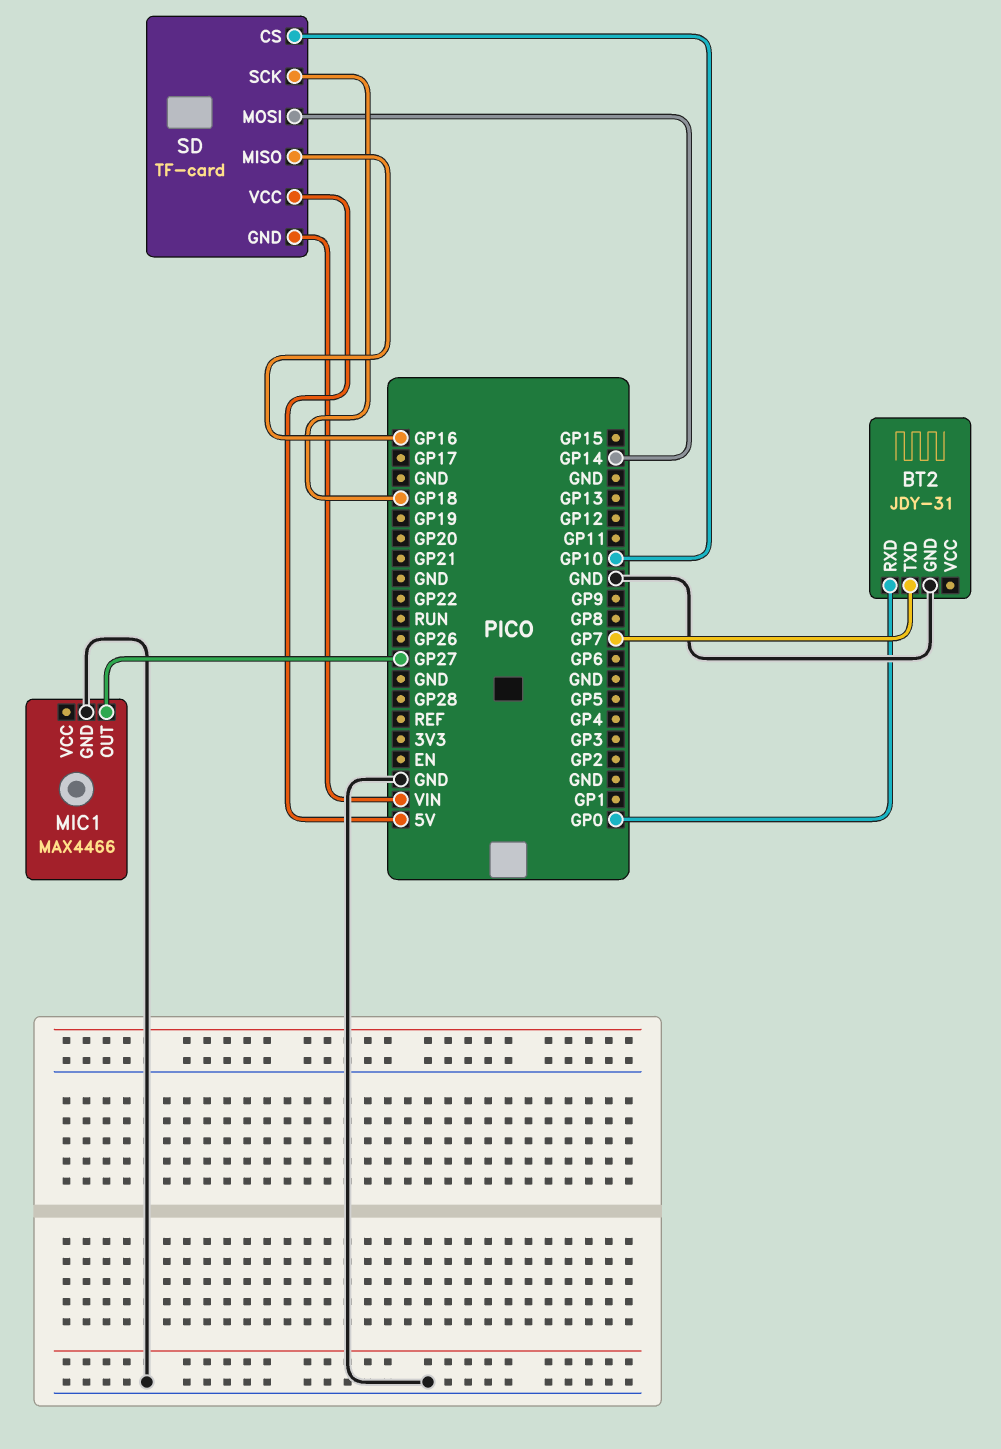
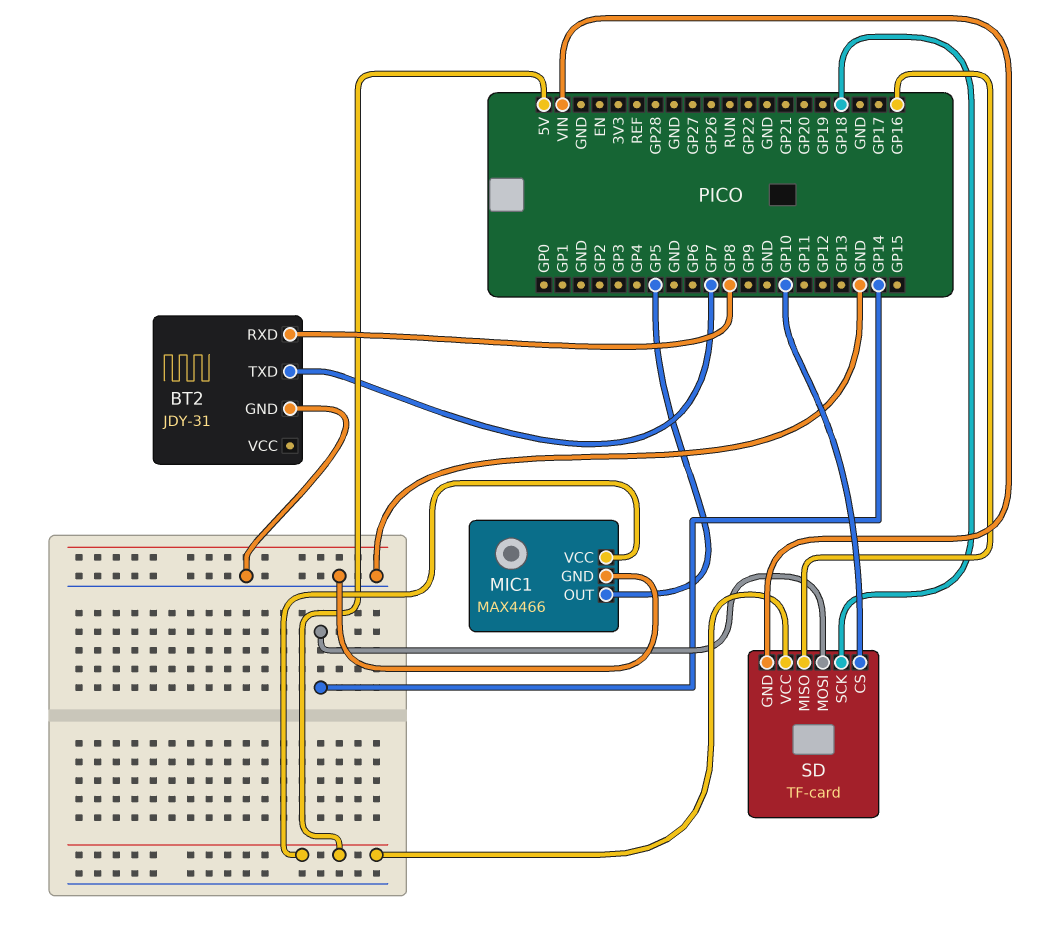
BT2 pin RXD: GP0 -> GP8
MIC1 pin OUT: GP27 -> GP5
MIC1 pin VCC: none -> 5V

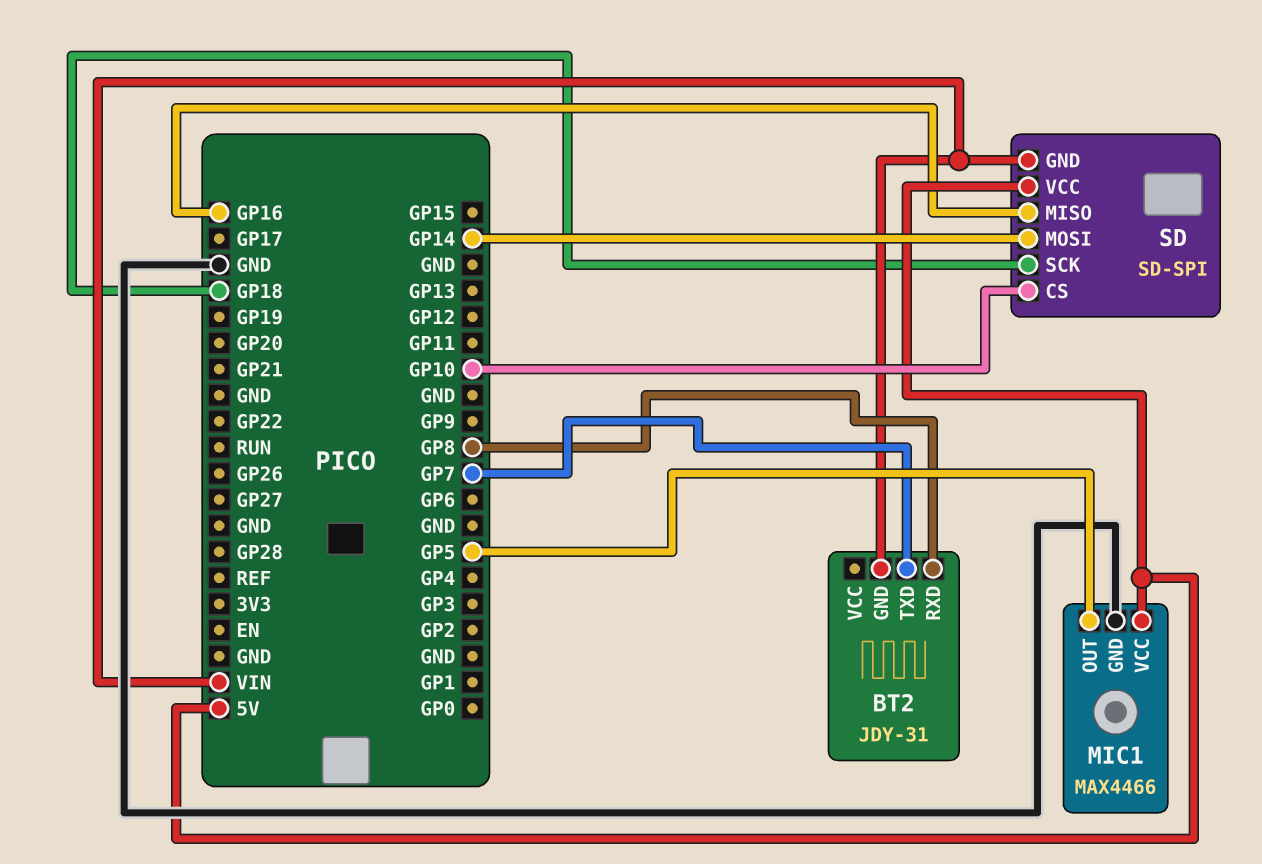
BT2 pin GND: GND -> VIN
SD: TF-card -> SD-SPI

